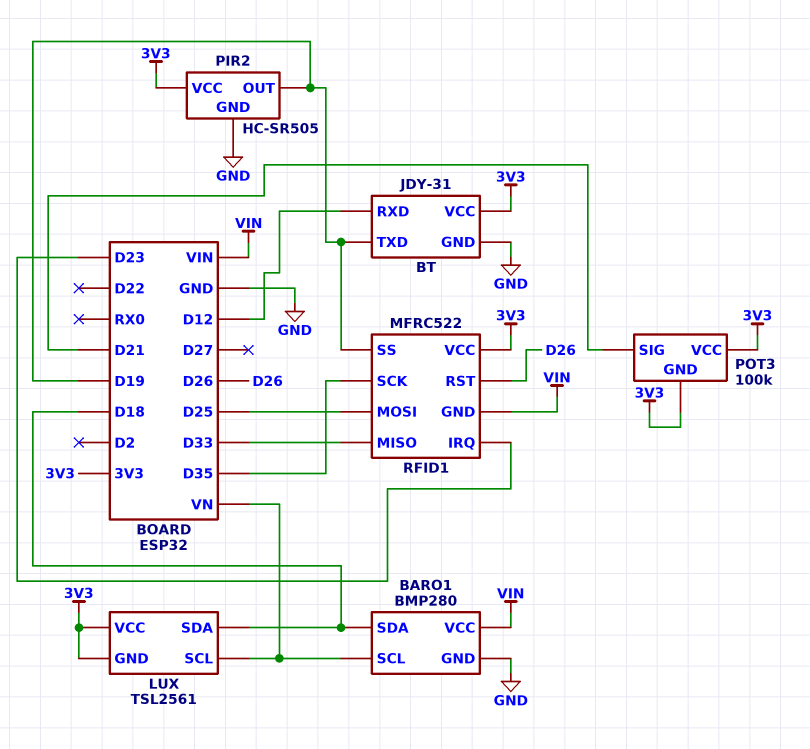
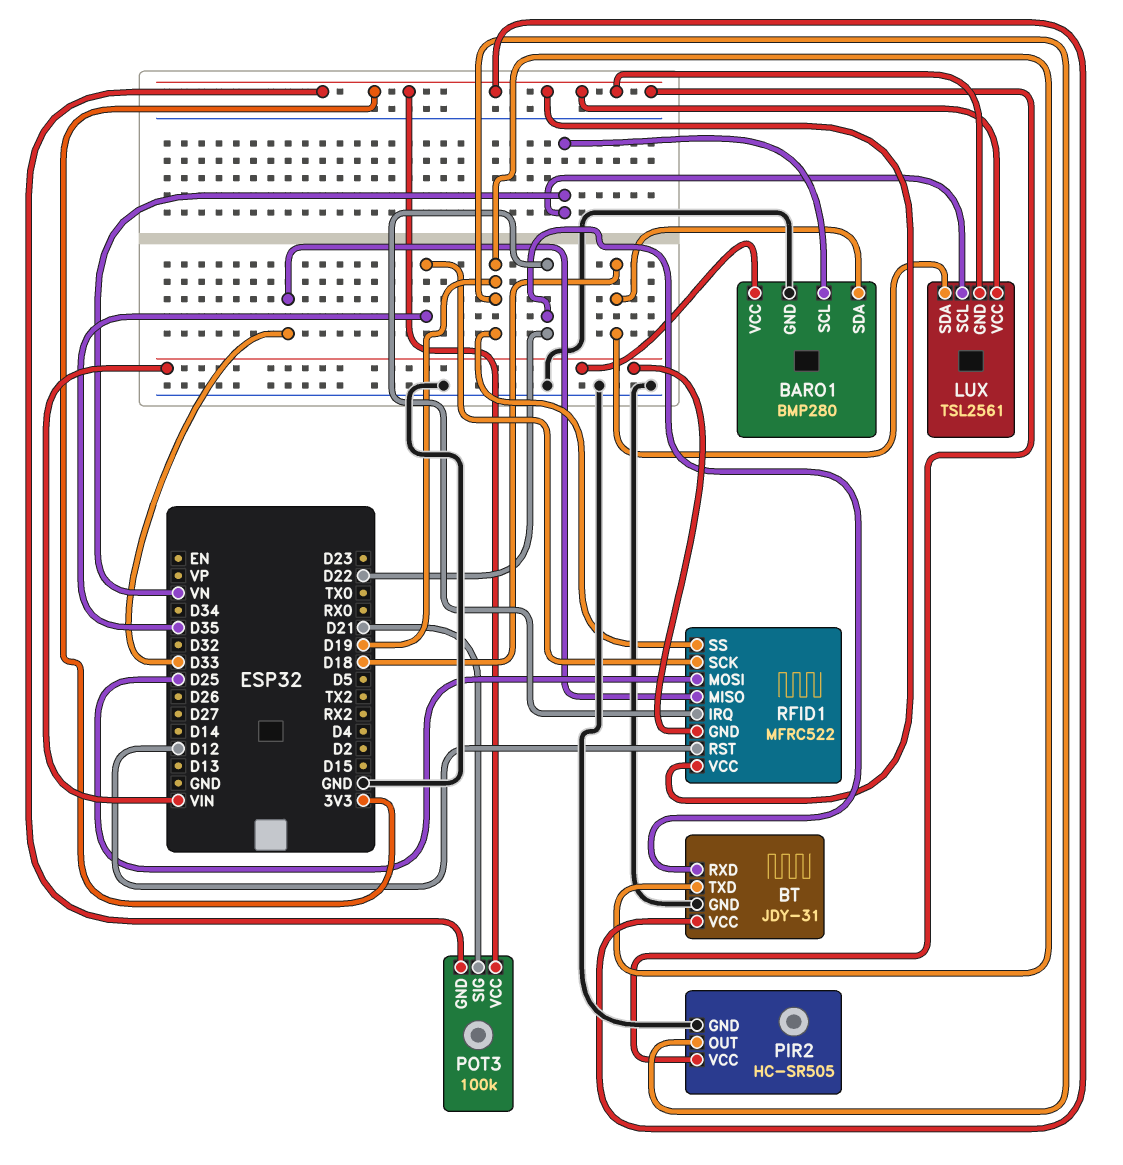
BT pin RXD: D12 -> D22
RFID1 pin IRQ: D23 -> D22
RFID1 pin RST: D26 -> D12

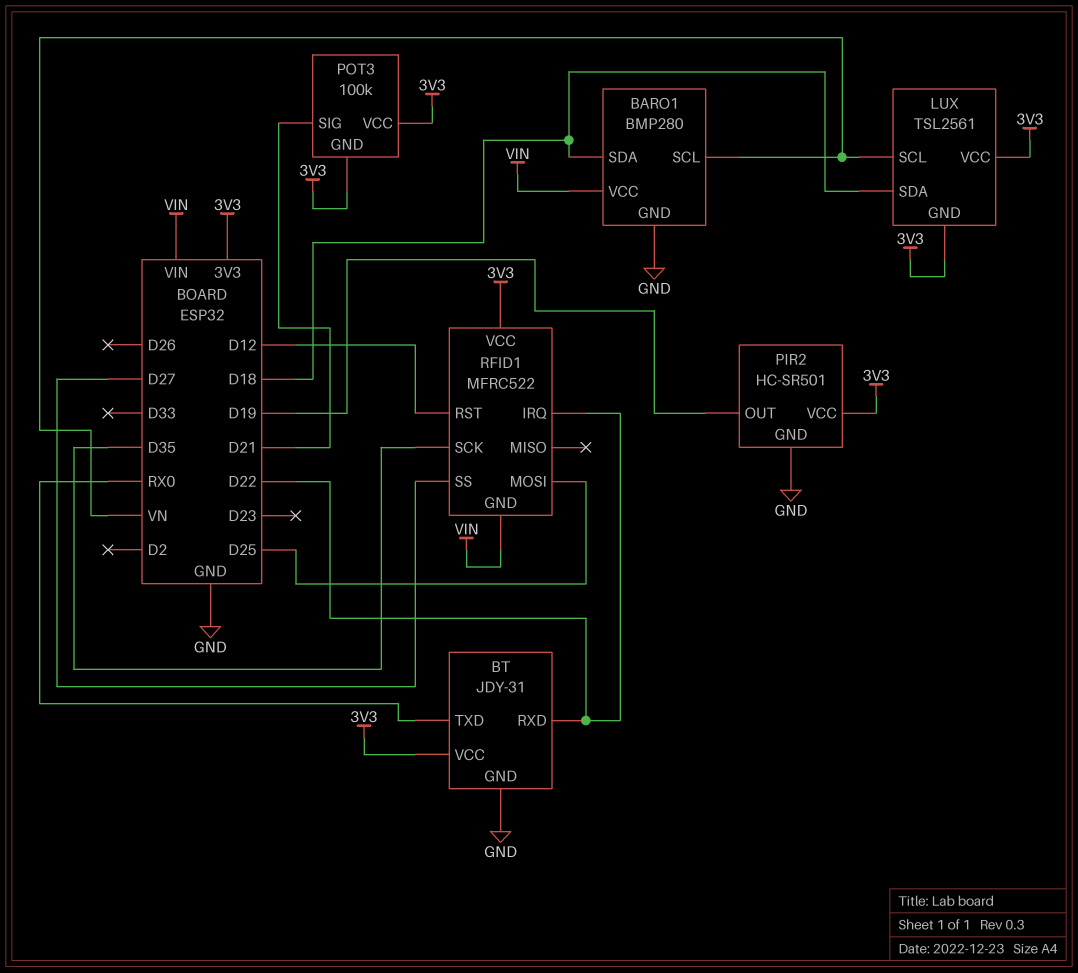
BT pin TXD: D19 -> RX0
PIR2: HC-SR505 -> HC-SR501
RFID1 pin MISO: D33 -> none
RFID1 pin SS: D19 -> D27

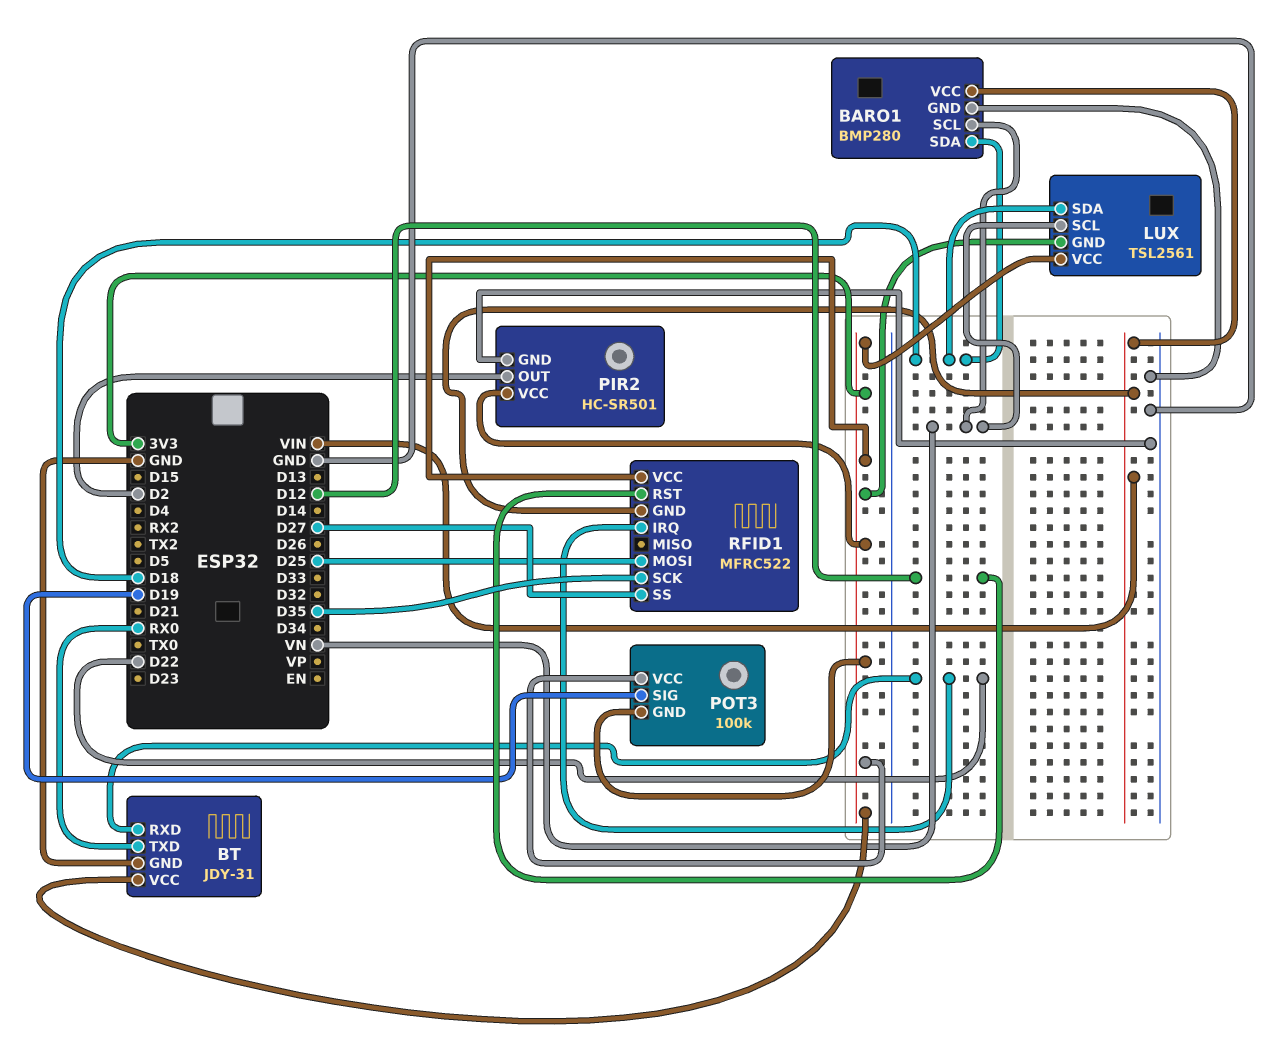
PIR2 pin OUT: D19 -> D2
POT3 pin SIG: D21 -> D19

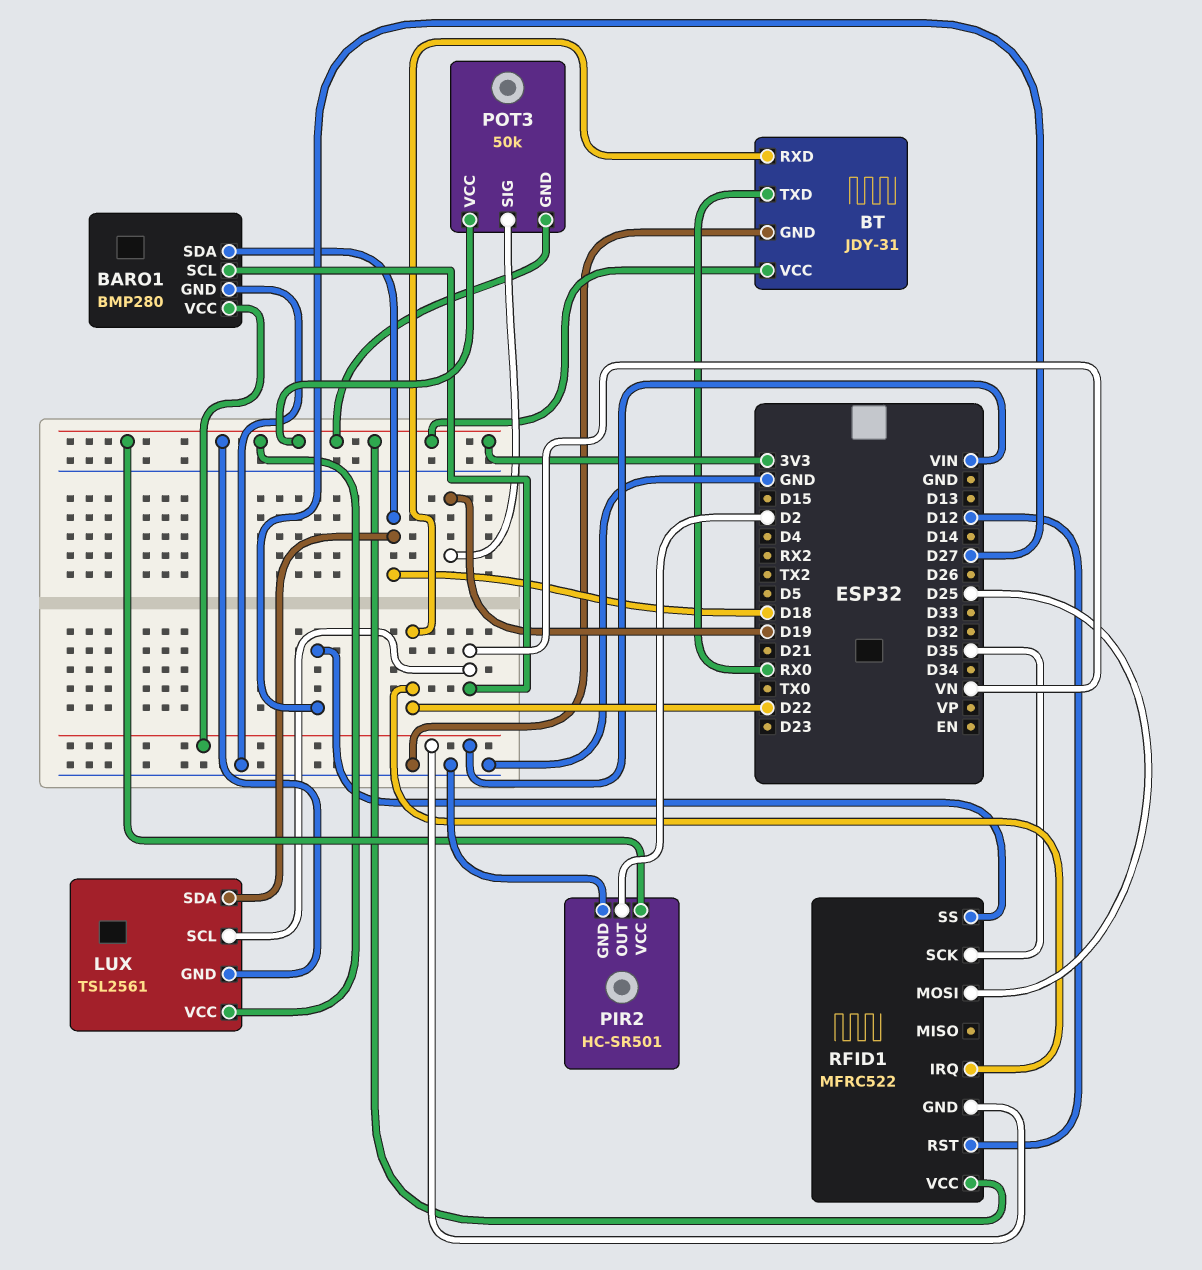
POT3: 100k -> 50k

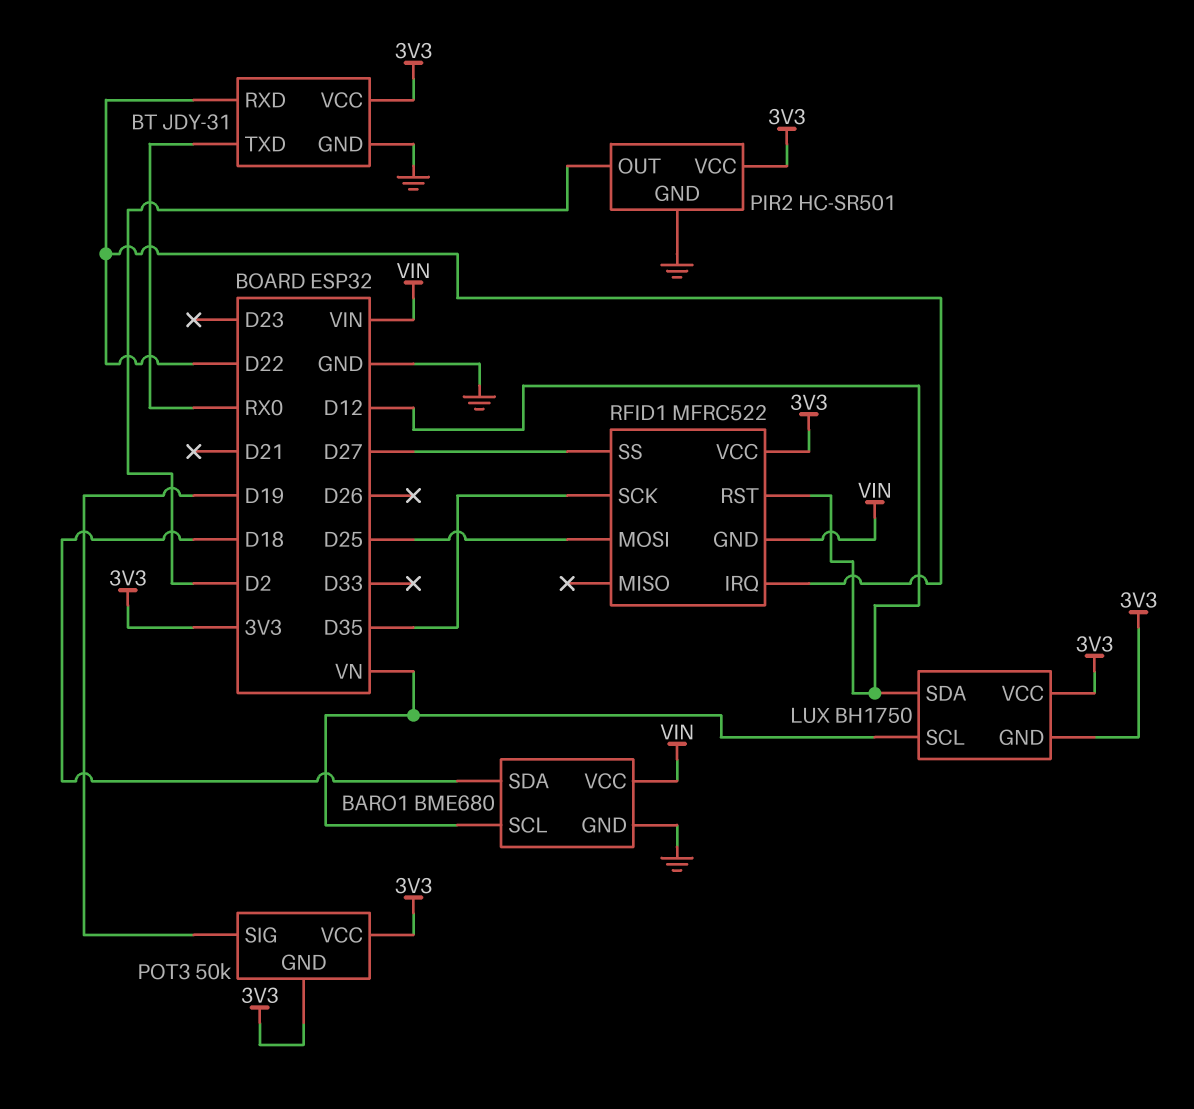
BARO1: BMP280 -> BME680
LUX: TSL2561 -> BH1750
LUX pin SDA: D18 -> D12

